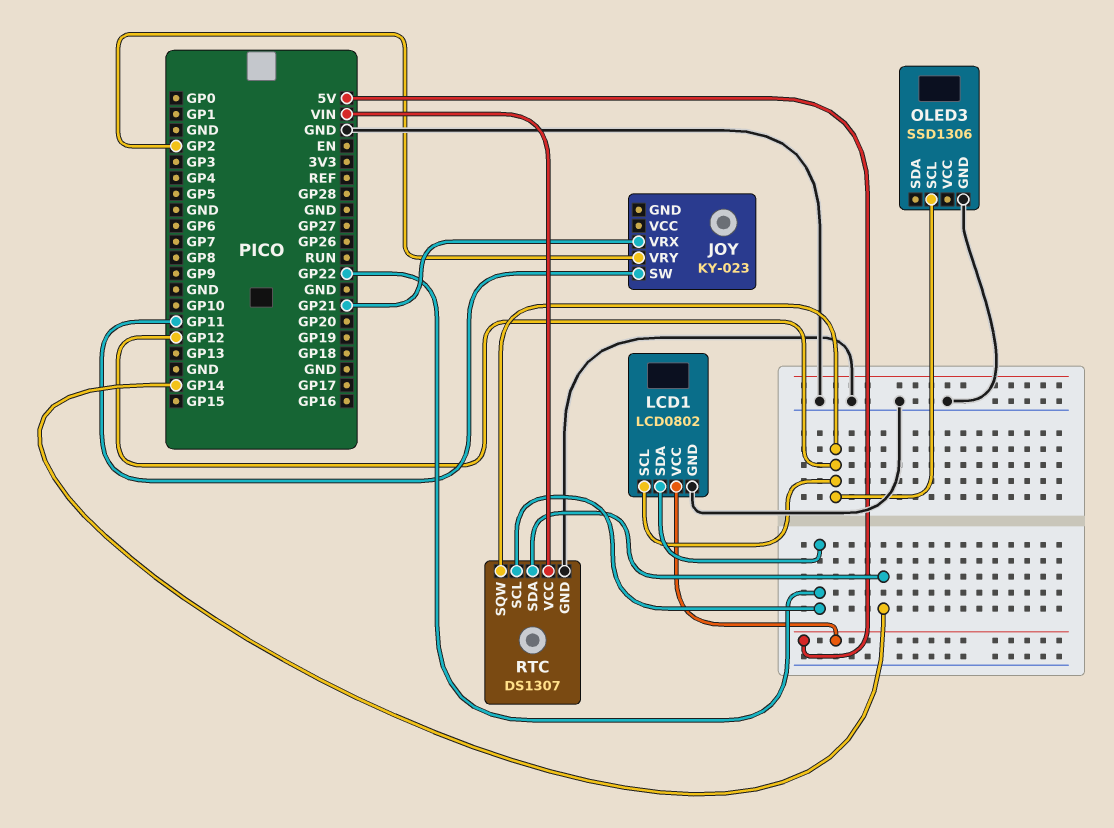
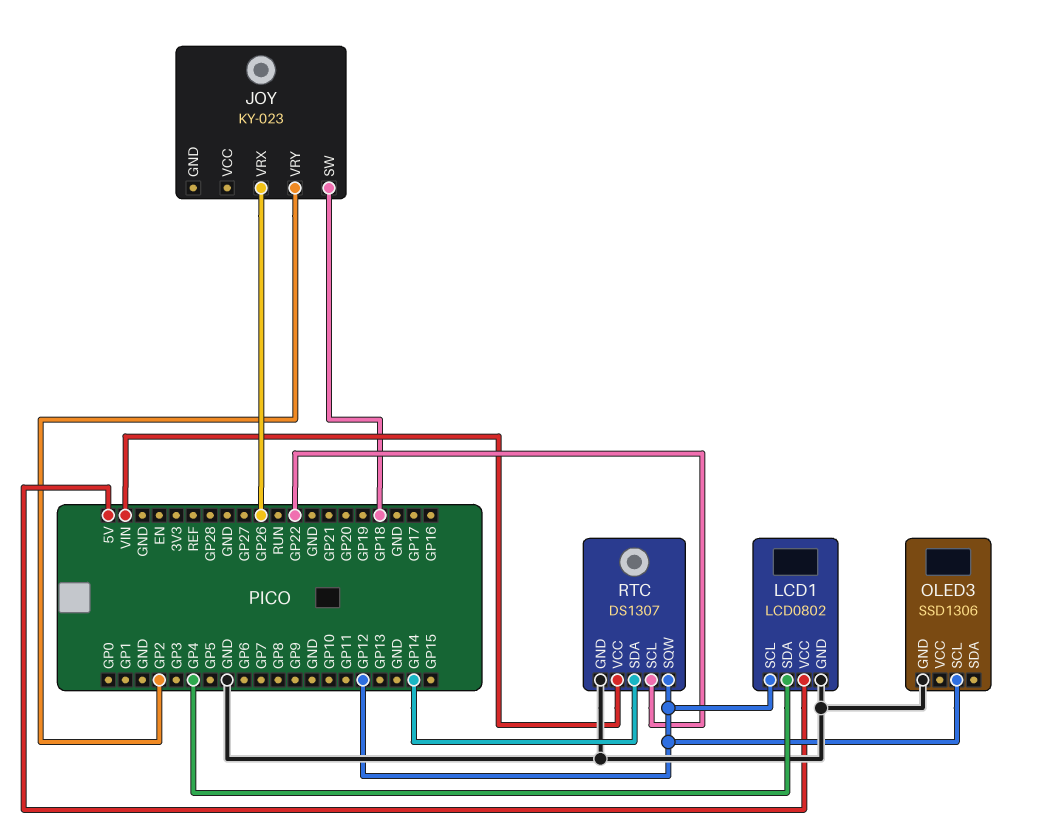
JOY pin SW: GP11 -> GP18
JOY pin VRX: GP21 -> GP26
LCD1 pin SDA: GP22 -> GP4

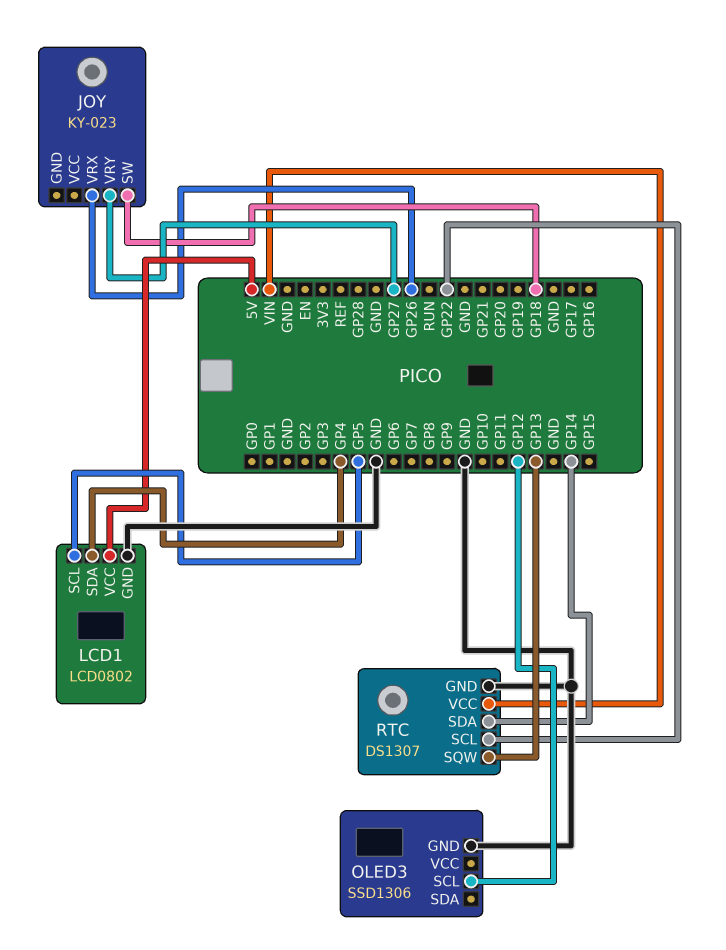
JOY pin VRY: GP2 -> GP27
LCD1 pin SCL: GP12 -> GP5
RTC pin SQW: GP12 -> GP13

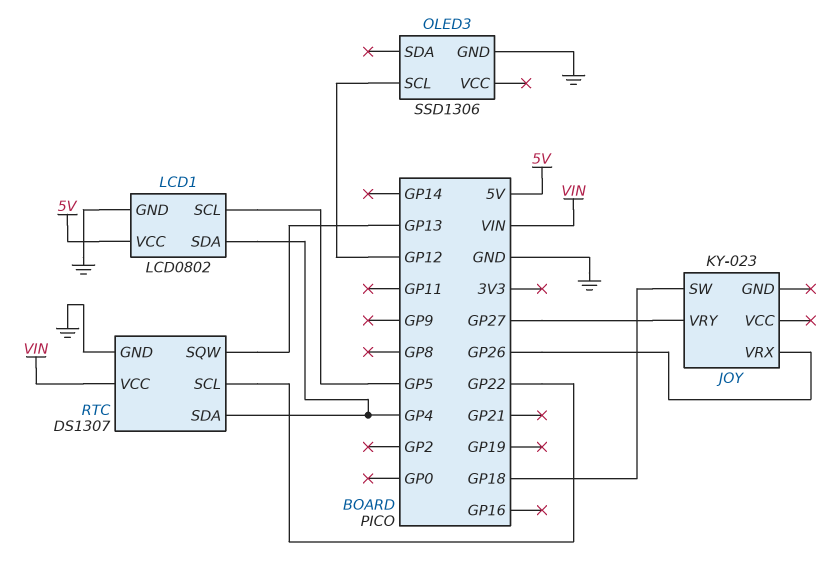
RTC pin SDA: GP14 -> GP4

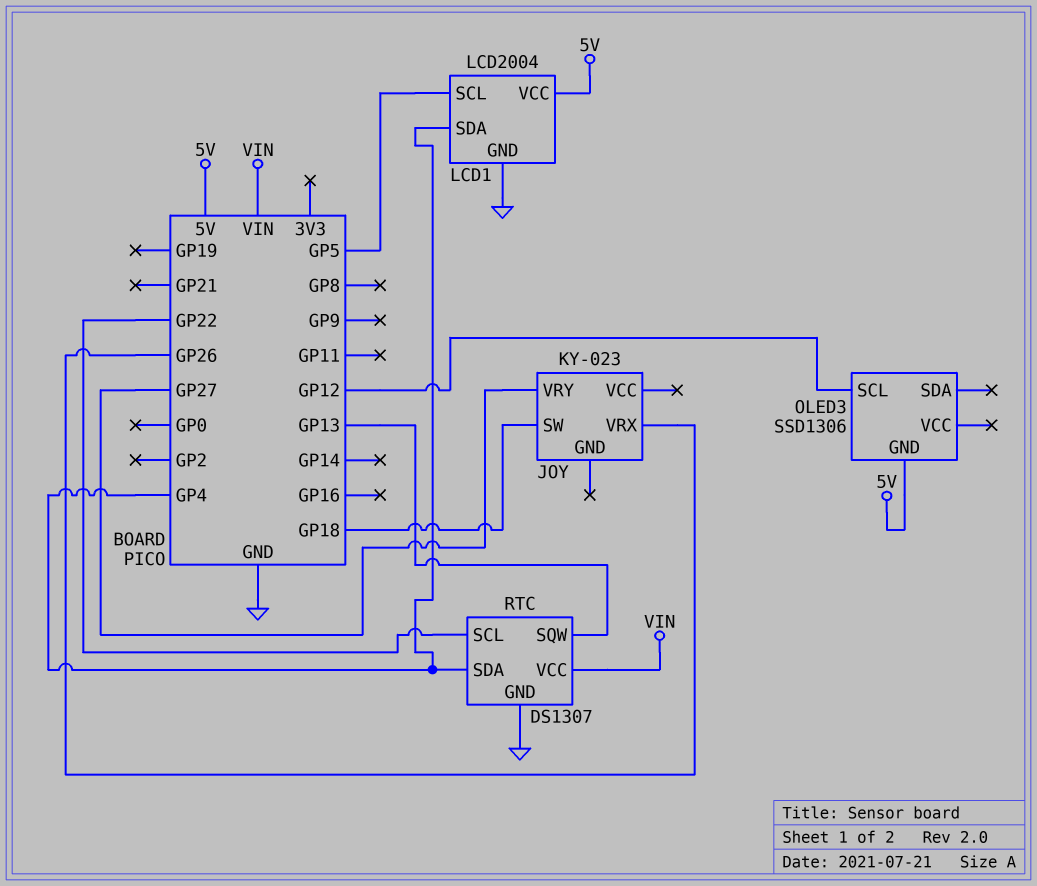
LCD1: LCD0802 -> LCD2004
OLED3 pin GND: GND -> 5V

